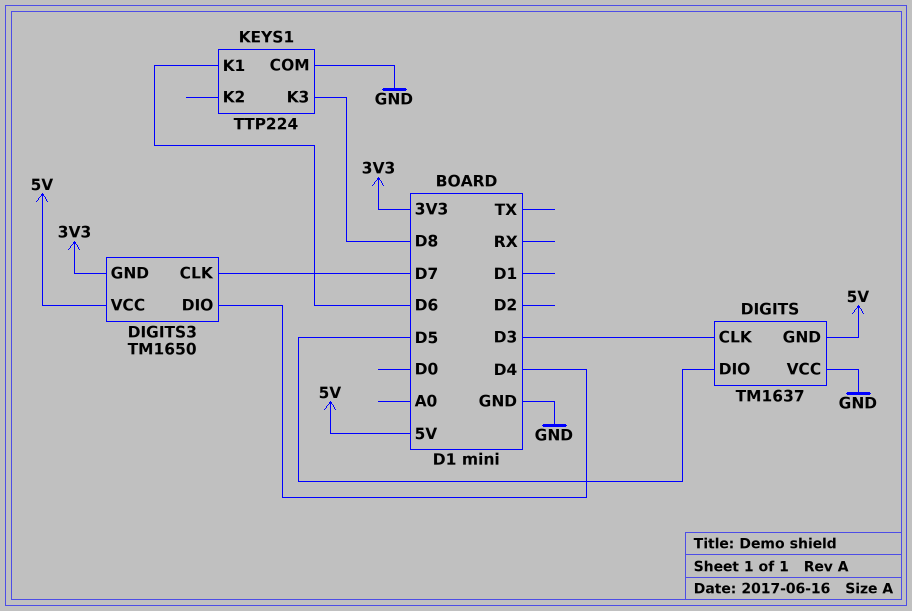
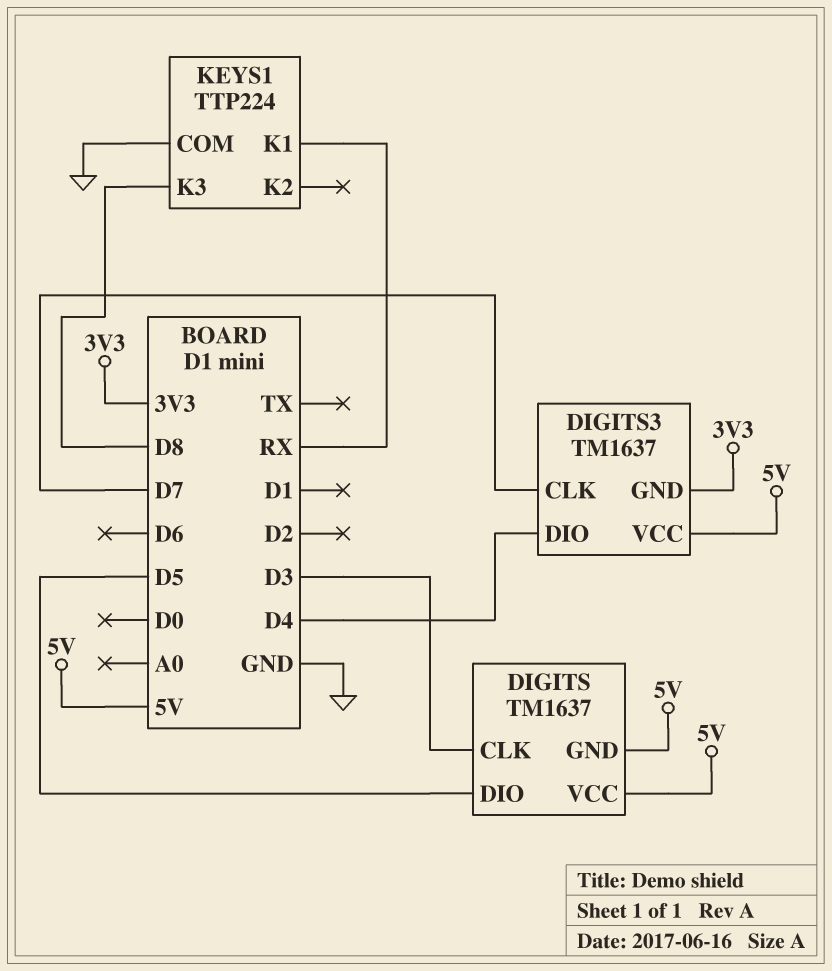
DIGITS pin VCC: GND -> 5V
DIGITS3: TM1650 -> TM1637
KEYS1 pin K1: D6 -> RX

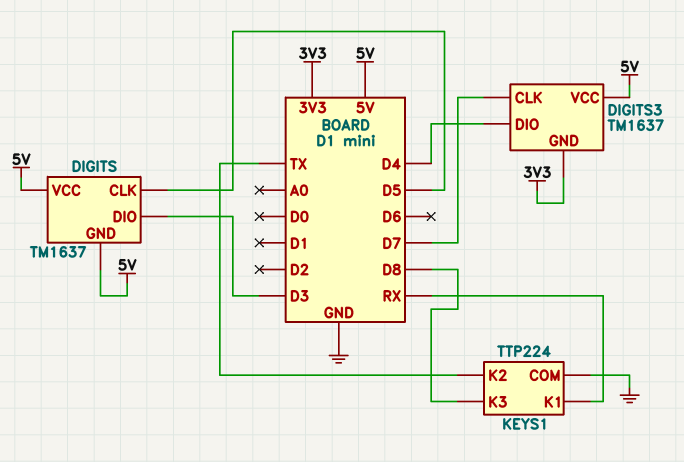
DIGITS pin CLK: D3 -> D5
DIGITS pin DIO: D5 -> D3
KEYS1 pin K2: none -> TX

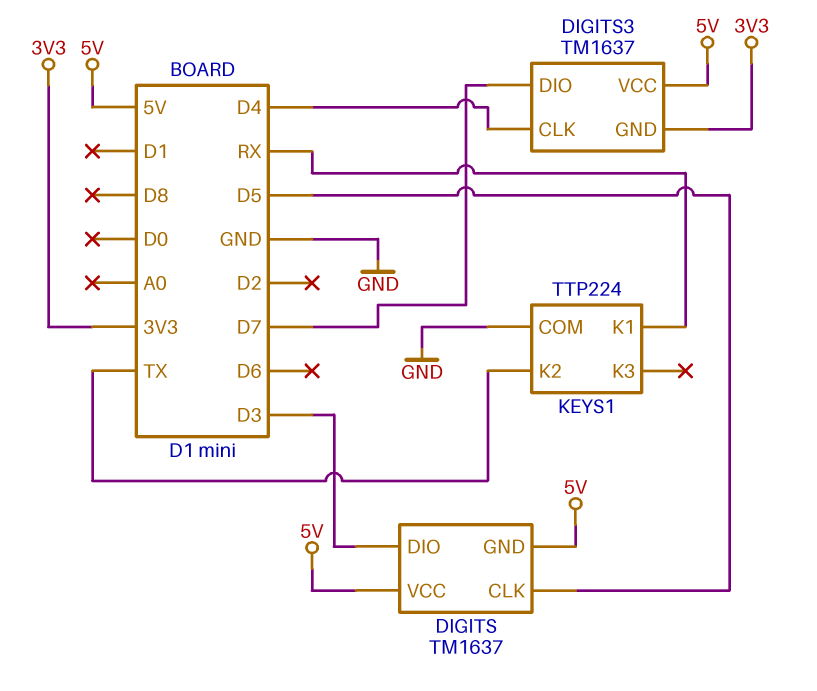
DIGITS3 pin CLK: D7 -> D4
DIGITS3 pin DIO: D4 -> D7
KEYS1 pin K3: D8 -> none

